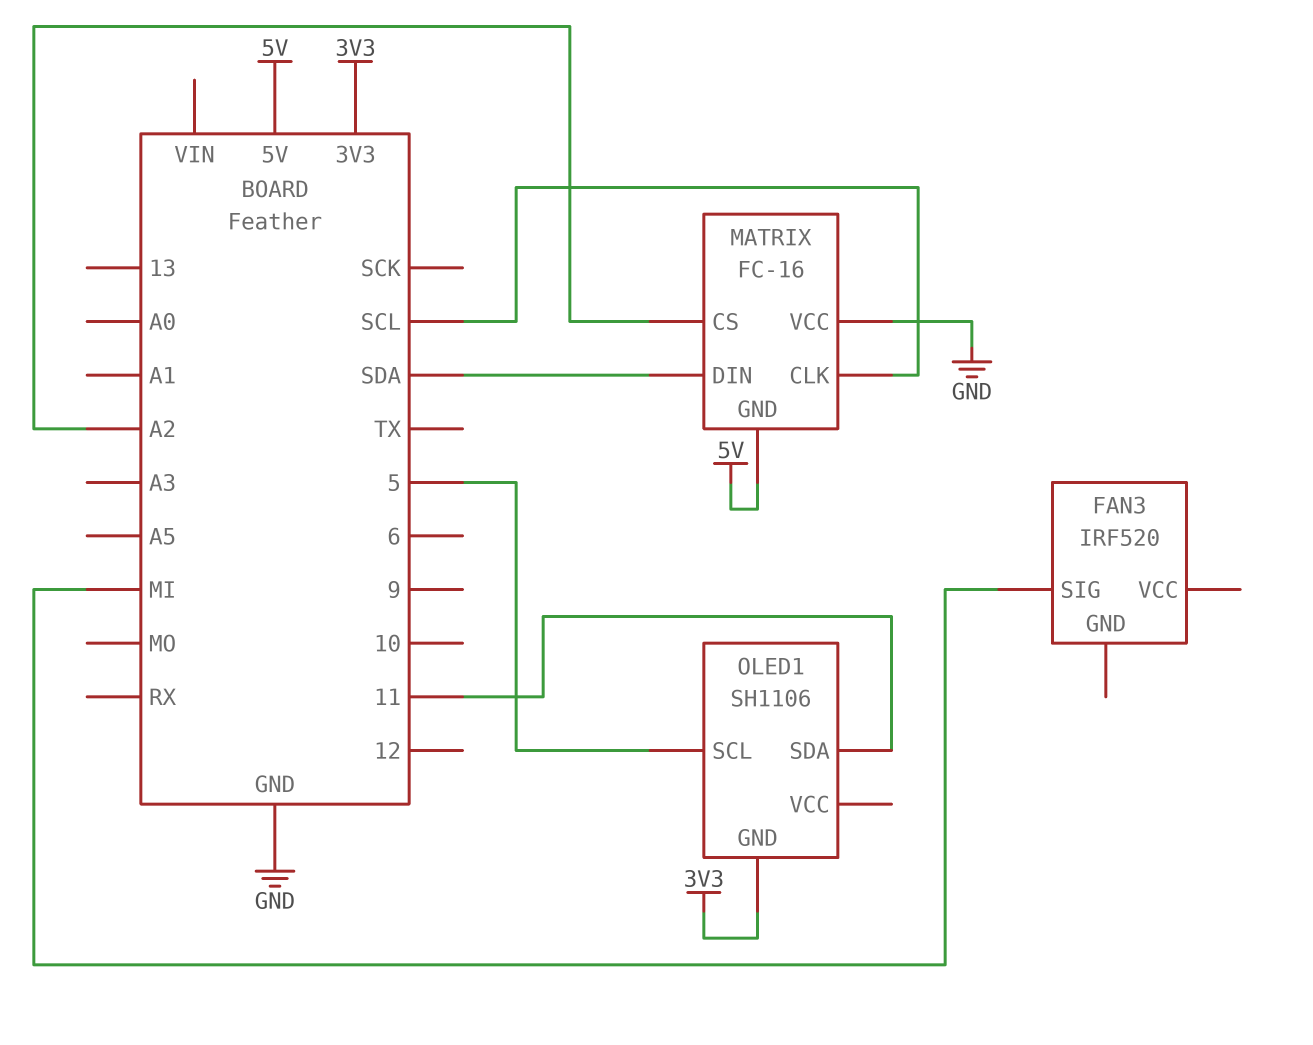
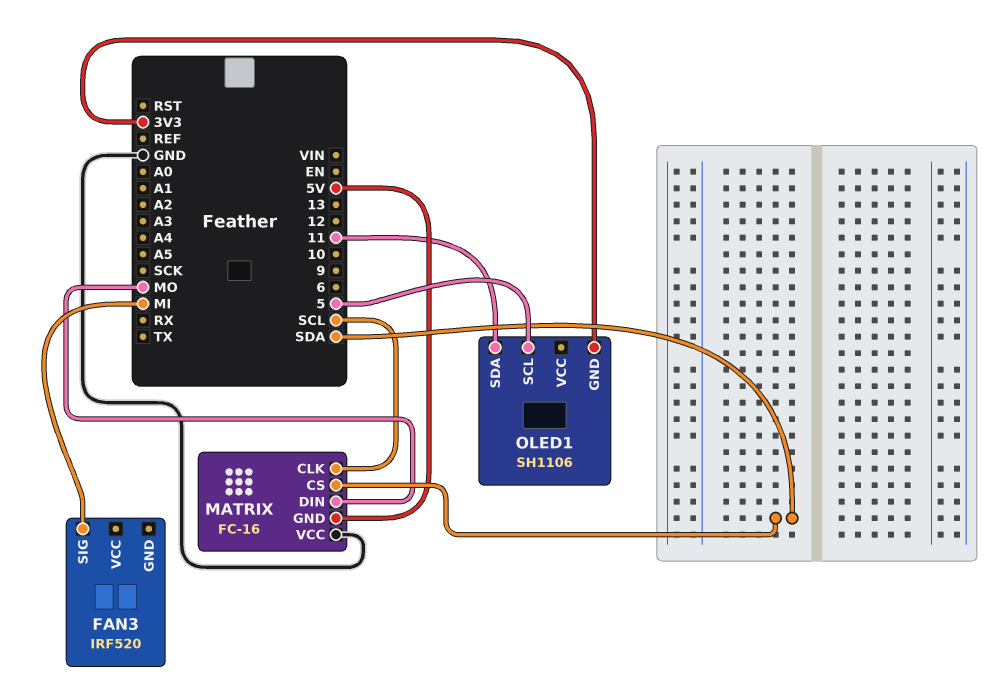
MATRIX pin CS: A2 -> SDA
MATRIX pin DIN: SDA -> MO

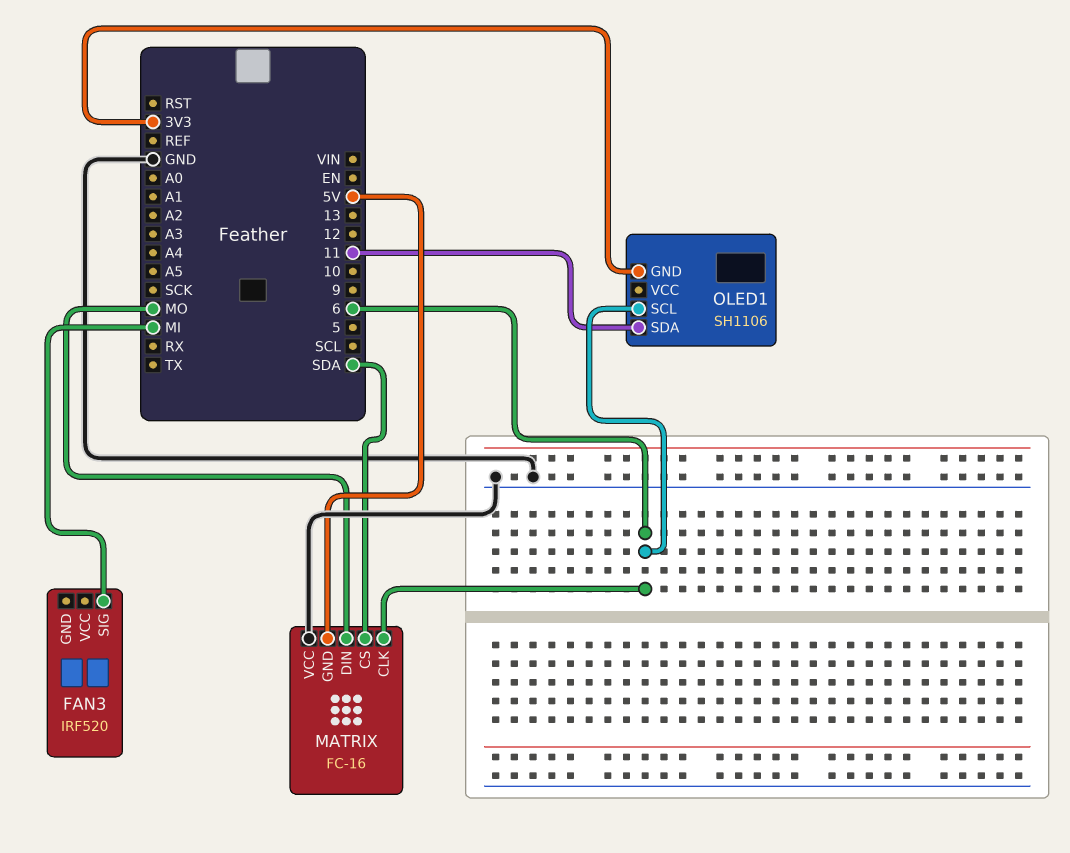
MATRIX pin CLK: SCL -> 6
OLED1 pin SCL: 5 -> 6

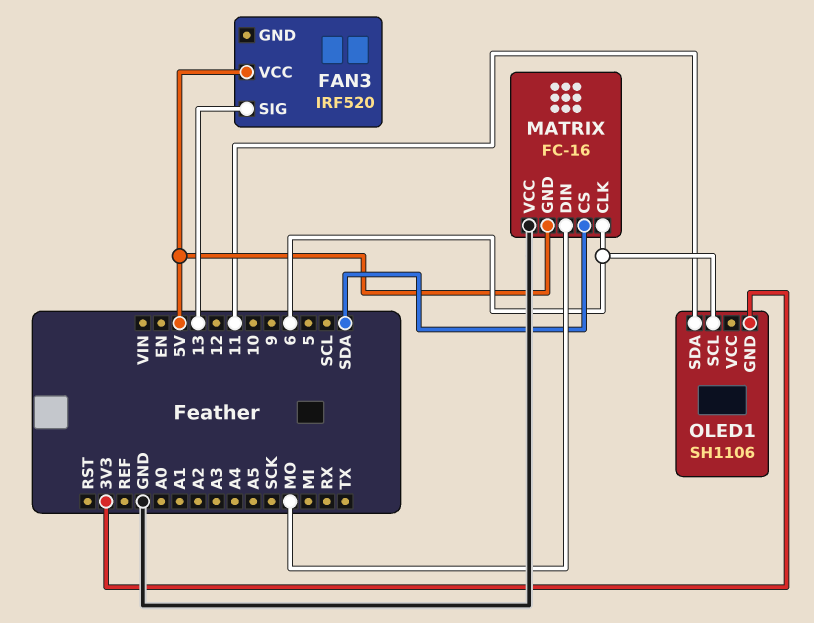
FAN3 pin SIG: MI -> 13
FAN3 pin VCC: none -> 5V

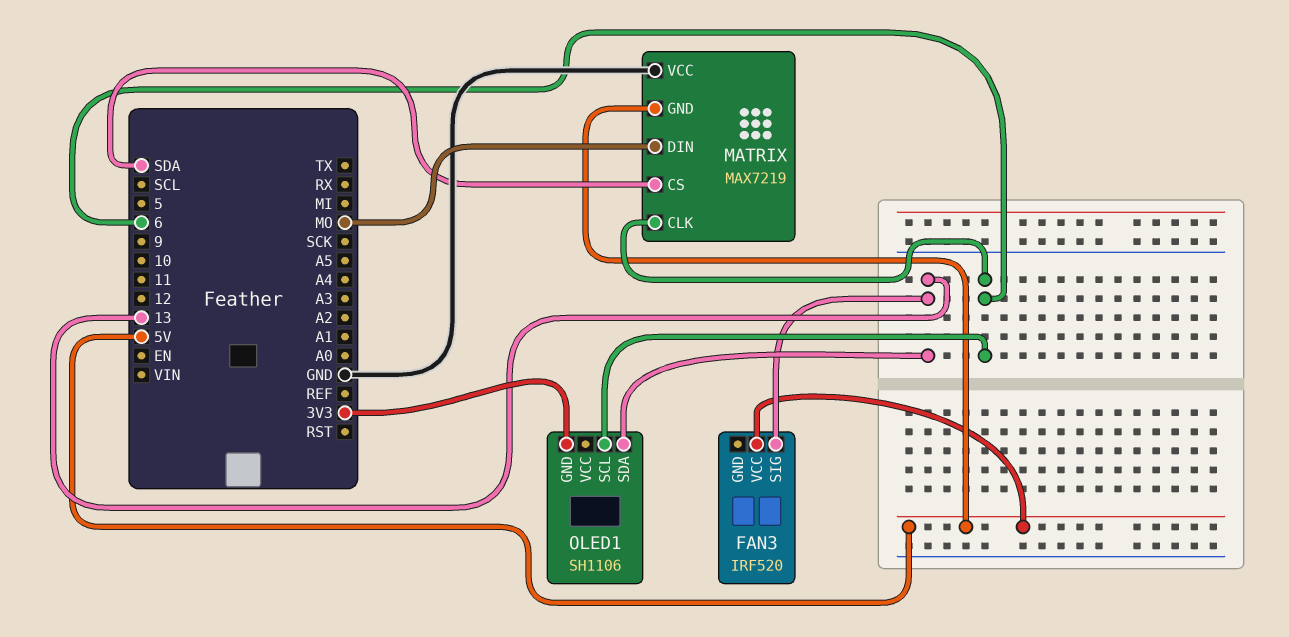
MATRIX: FC-16 -> MAX7219
OLED1 pin SDA: 11 -> 13

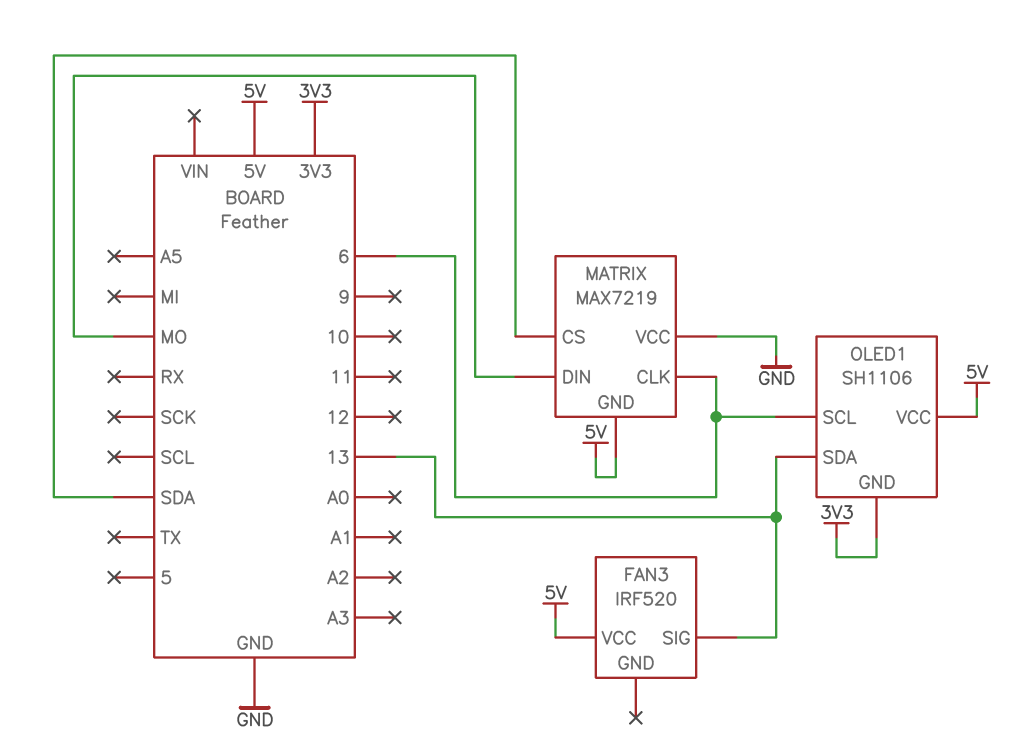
OLED1 pin VCC: none -> 5V

